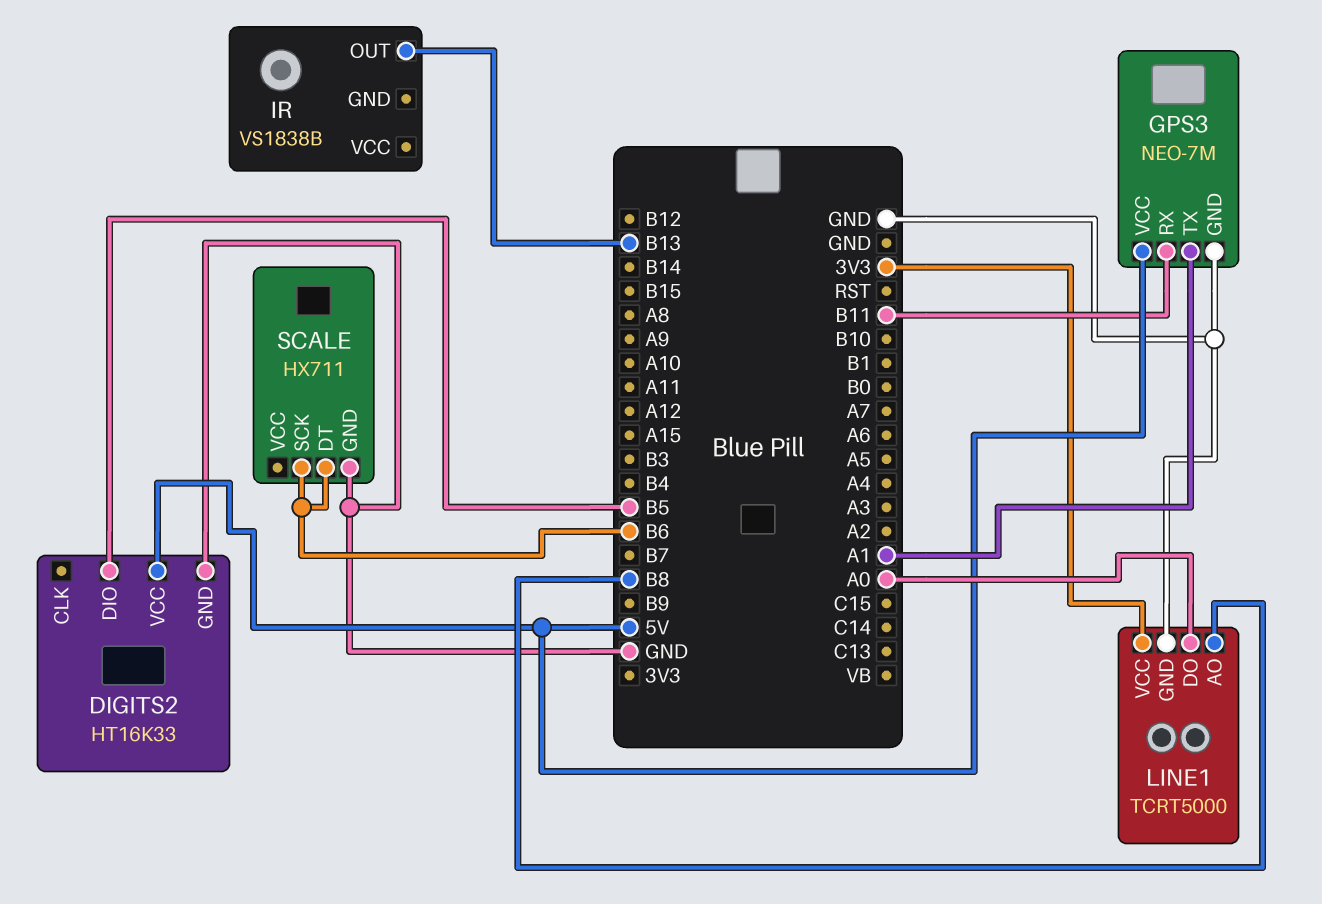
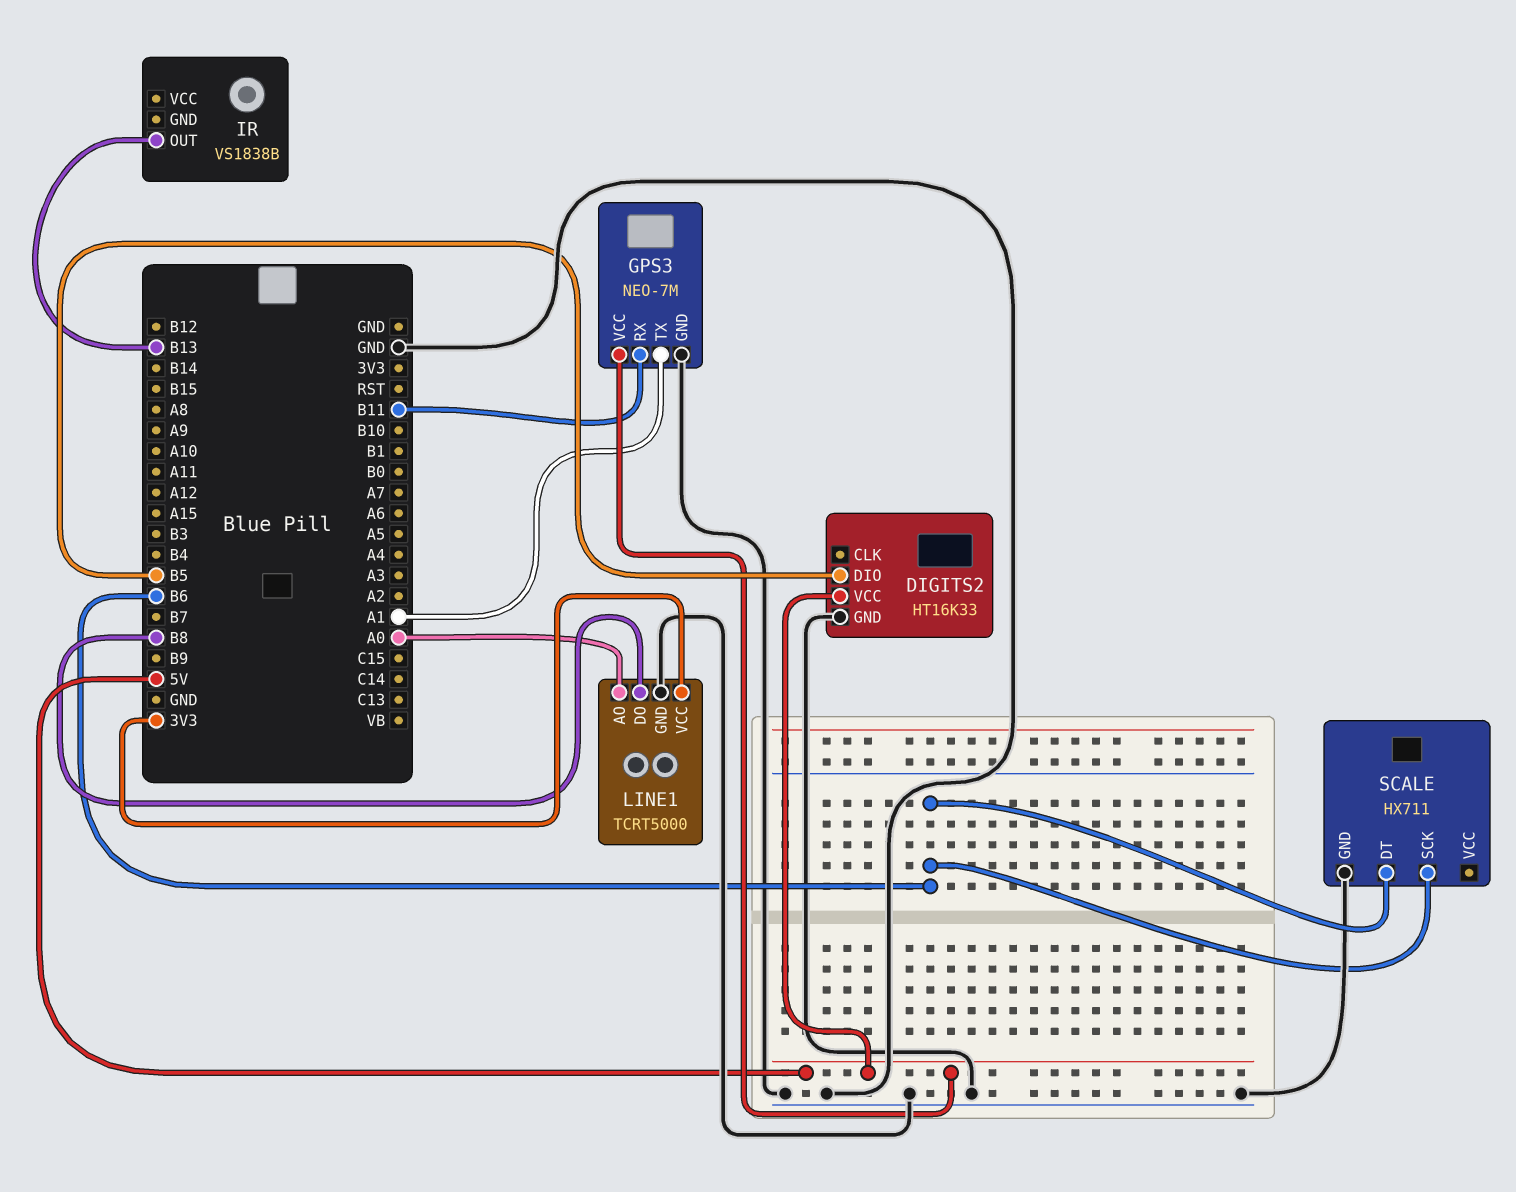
LINE1 pin AO: B8 -> A0
LINE1 pin DO: A0 -> B8

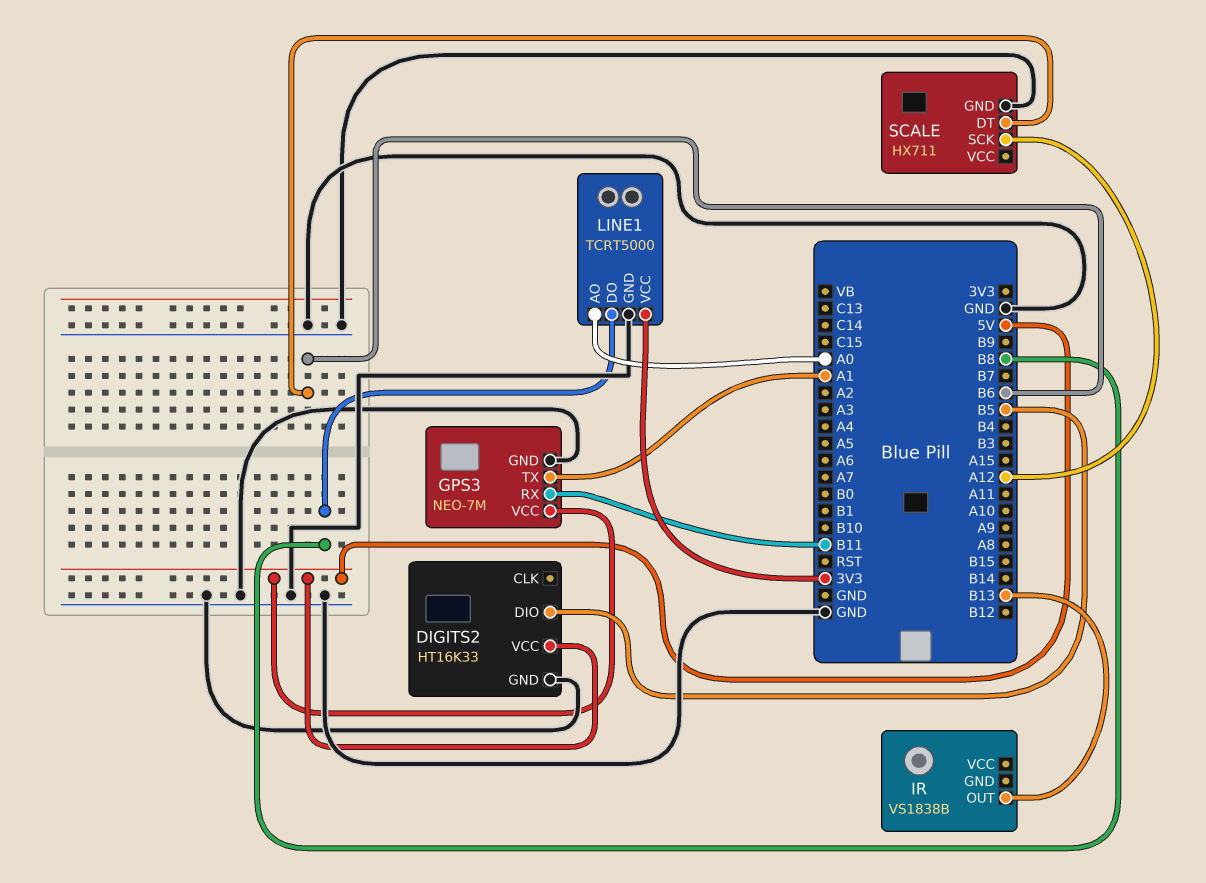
SCALE pin SCK: B6 -> A12

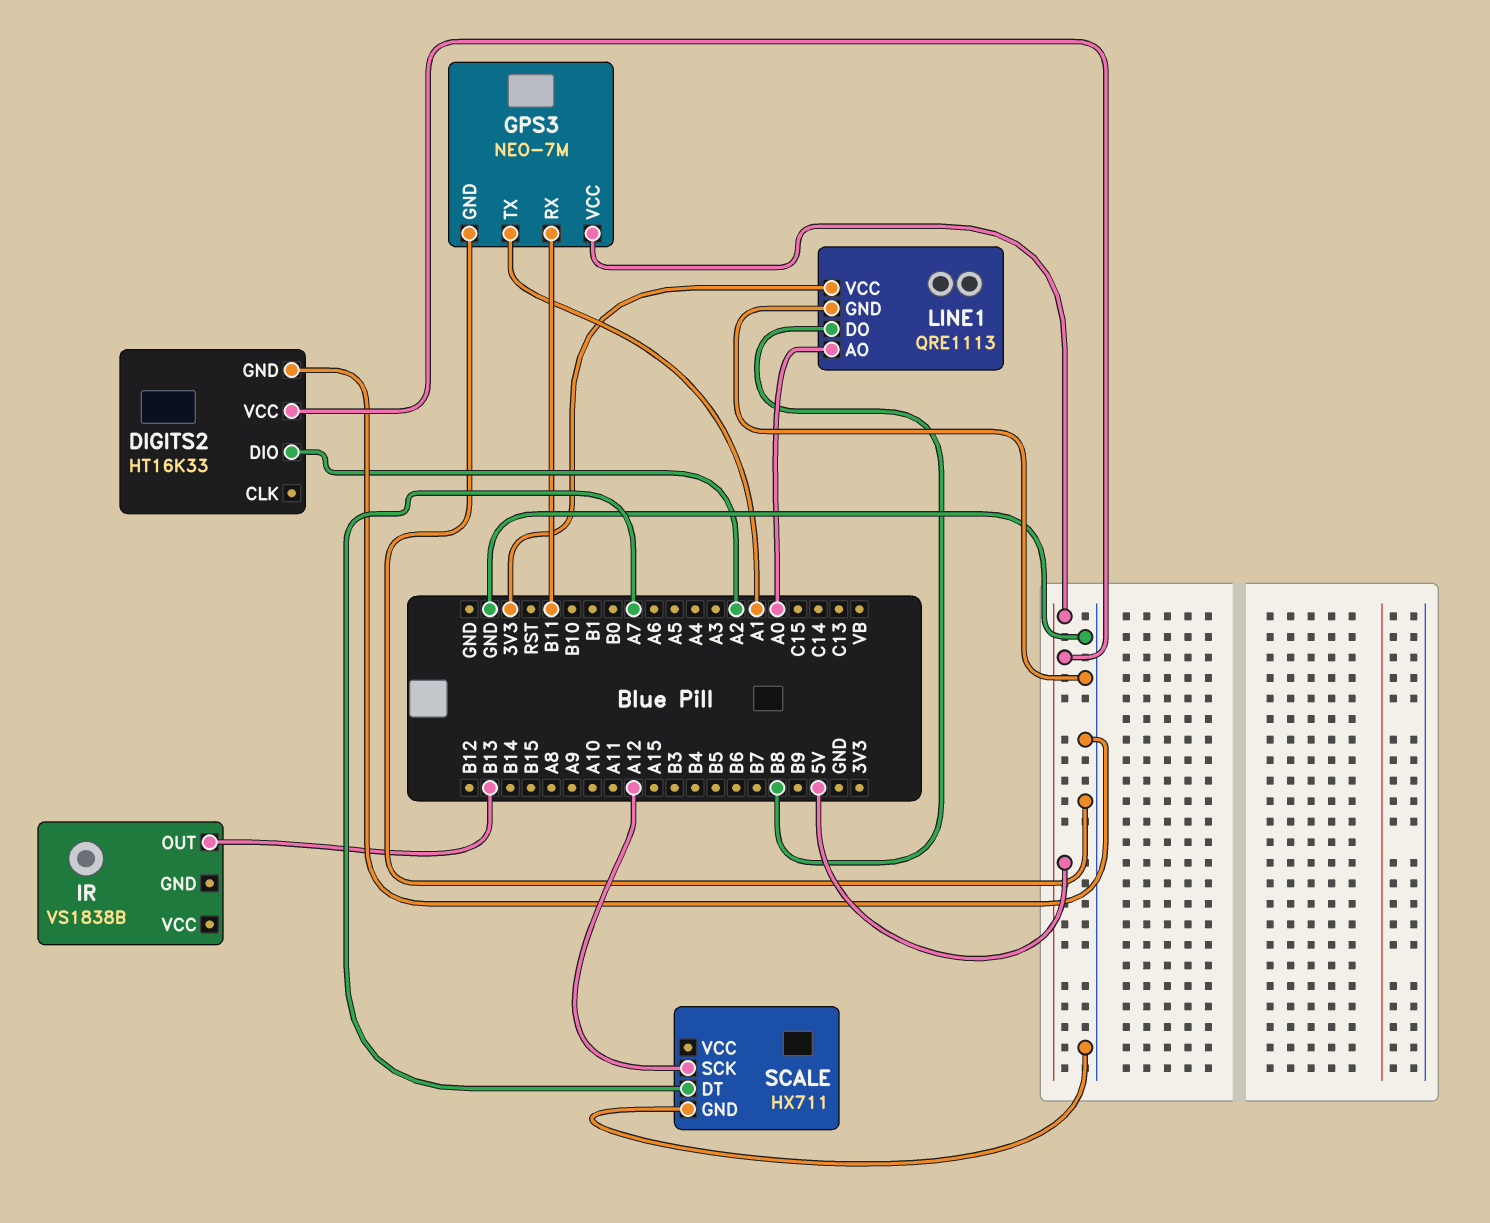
DIGITS2 pin DIO: B5 -> A2
LINE1: TCRT5000 -> QRE1113
SCALE pin DT: B6 -> A7

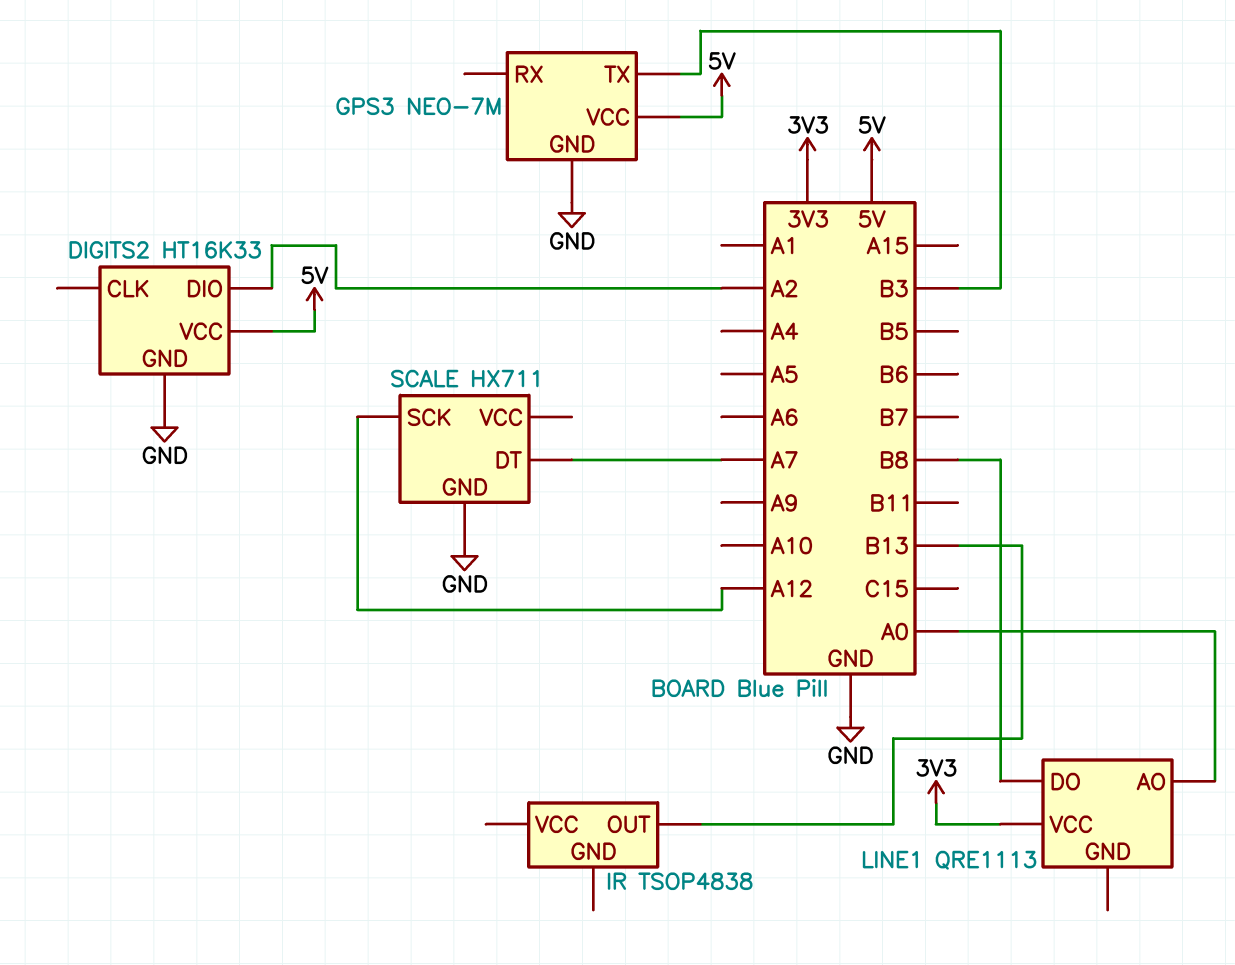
GPS3 pin RX: B11 -> none
GPS3 pin TX: A1 -> B3
IR: VS1838B -> TSOP4838
LINE1 pin GND: GND -> none

